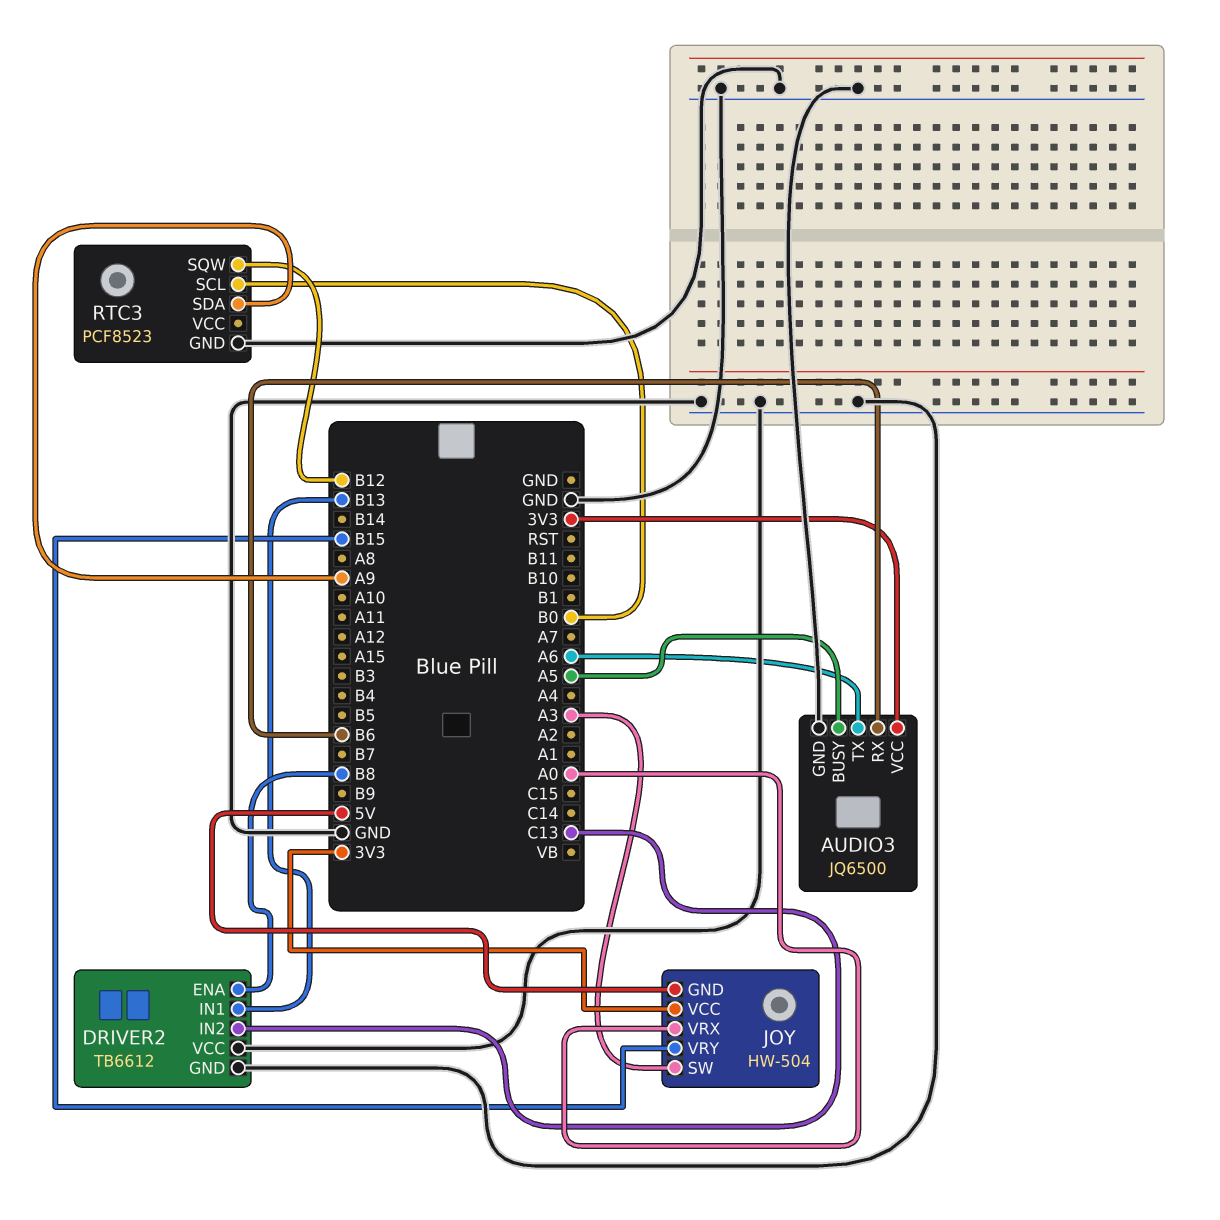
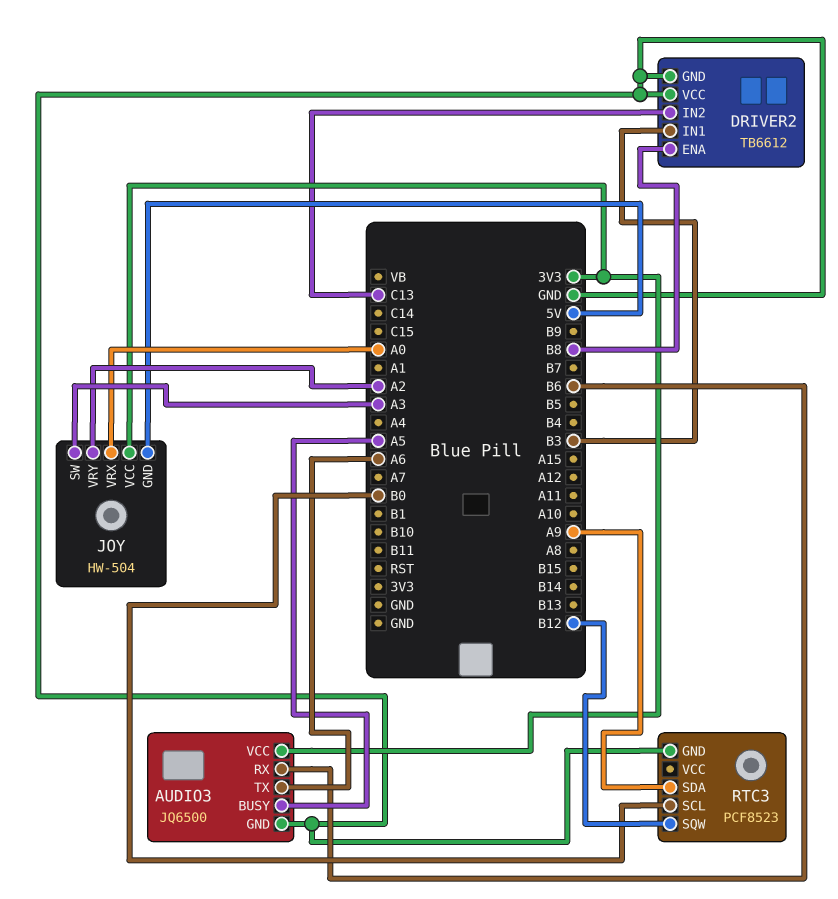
DRIVER2 pin IN1: B13 -> B3
JOY pin VRY: B15 -> A2

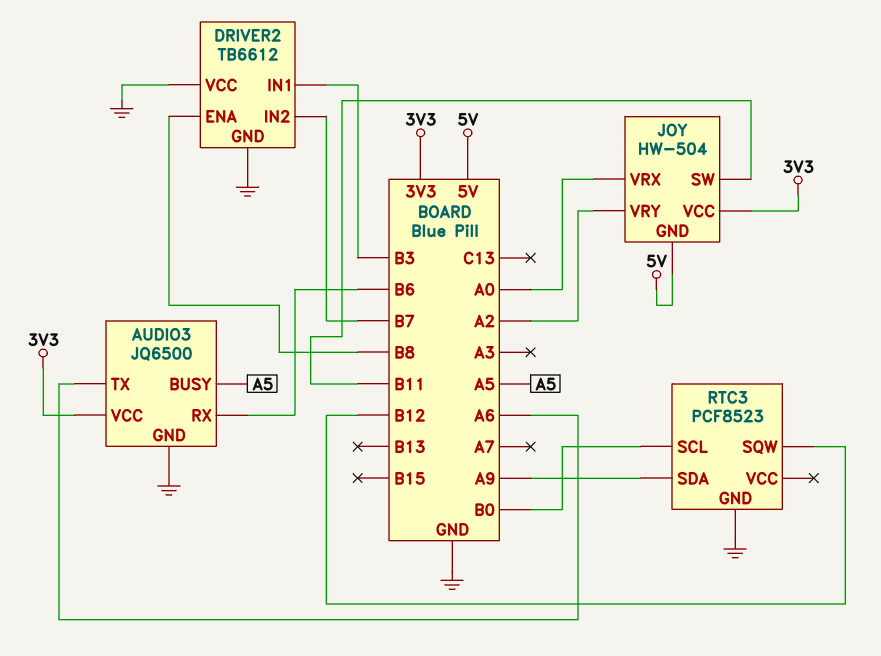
DRIVER2 pin IN2: C13 -> B7
JOY pin SW: A3 -> B11

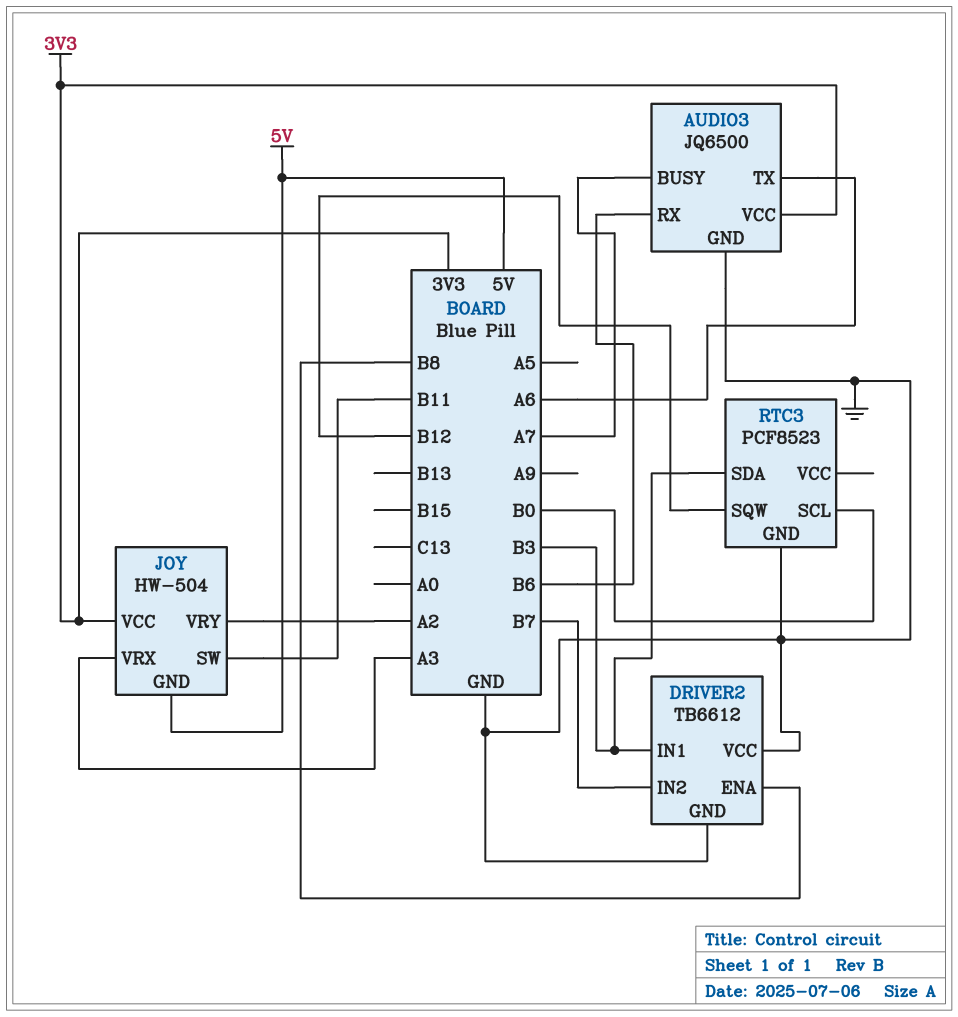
AUDIO3 pin BUSY: A5 -> A7
JOY pin VRX: A0 -> A3
RTC3 pin SDA: A9 -> B3

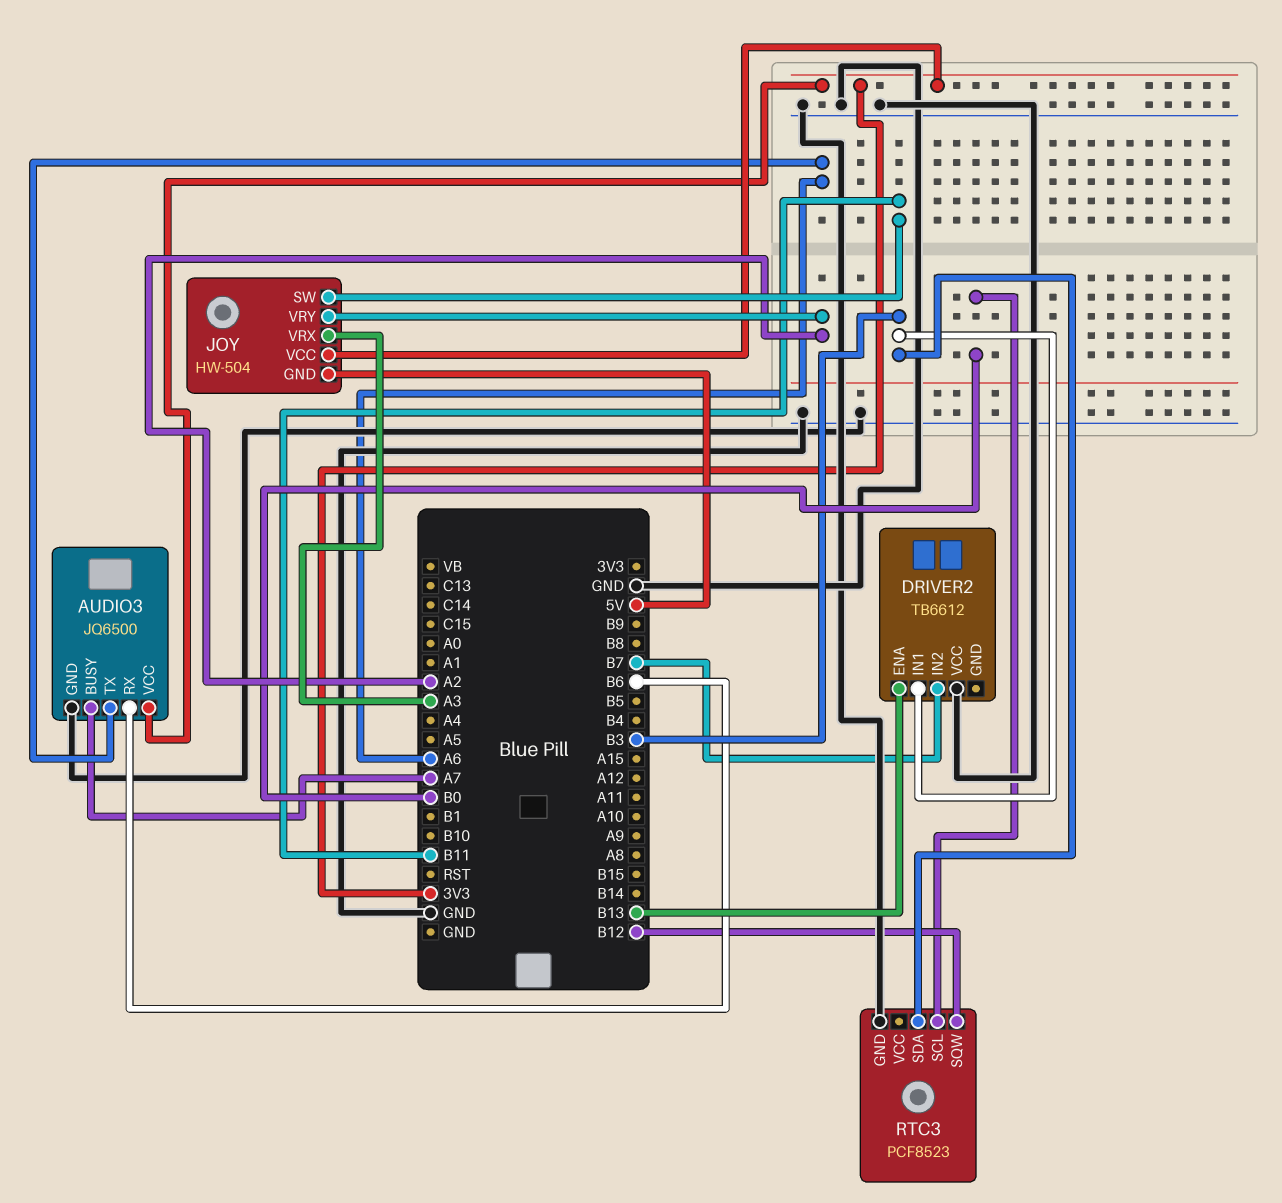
DRIVER2 pin ENA: B8 -> B13
DRIVER2 pin GND: GND -> none

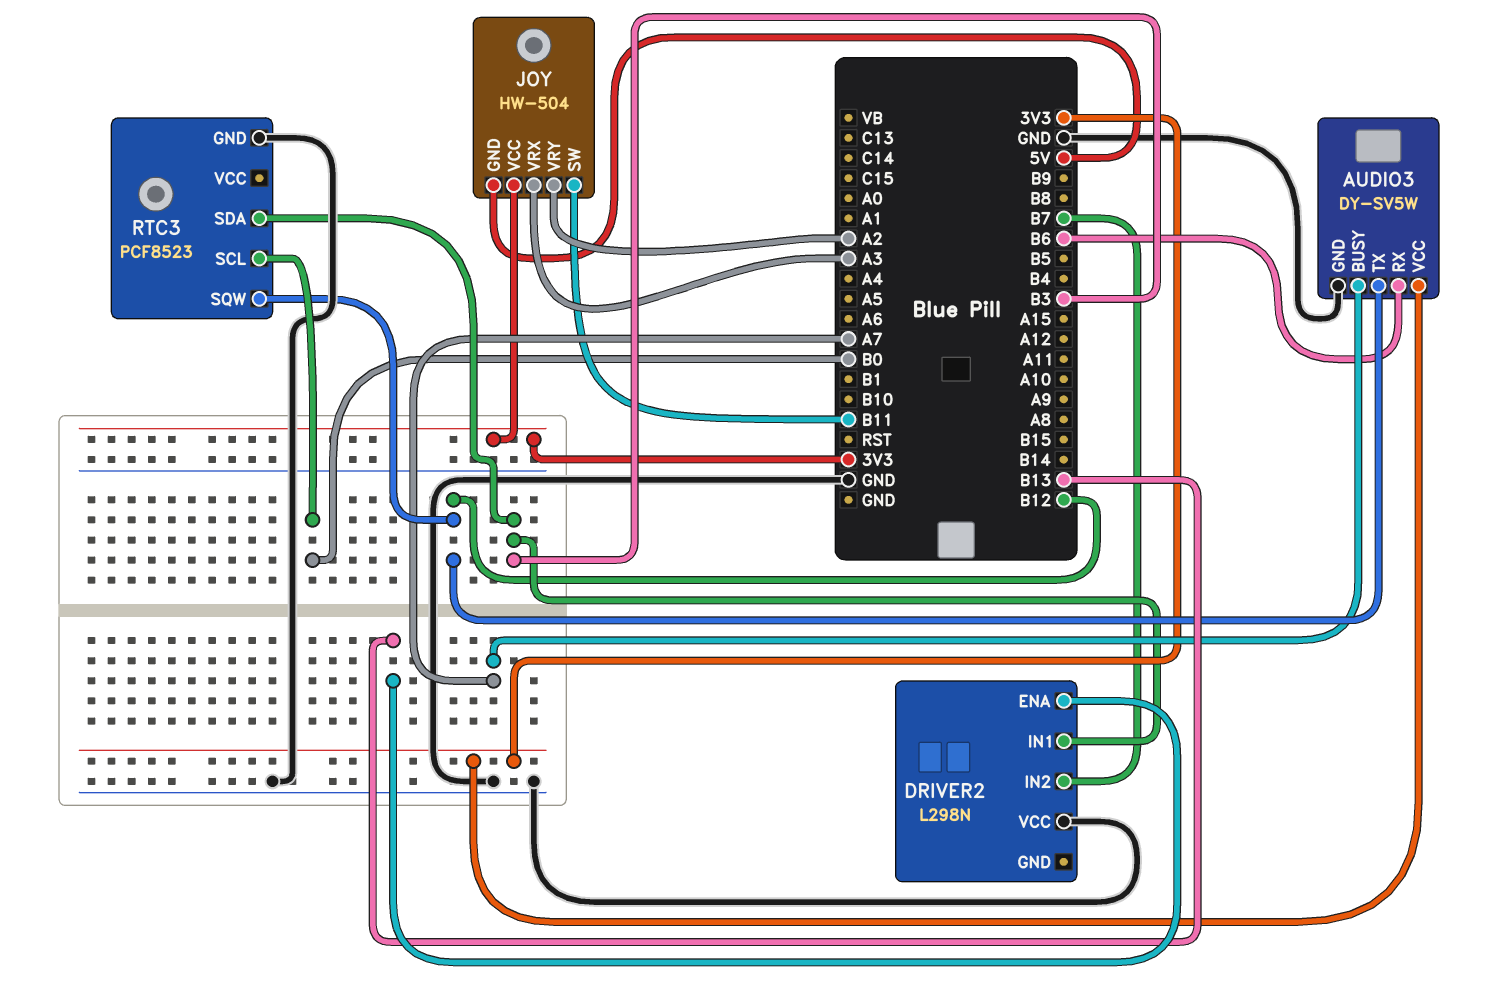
AUDIO3: JQ6500 -> DY-SV5W
AUDIO3 pin TX: A6 -> B12
DRIVER2: TB6612 -> L298N

